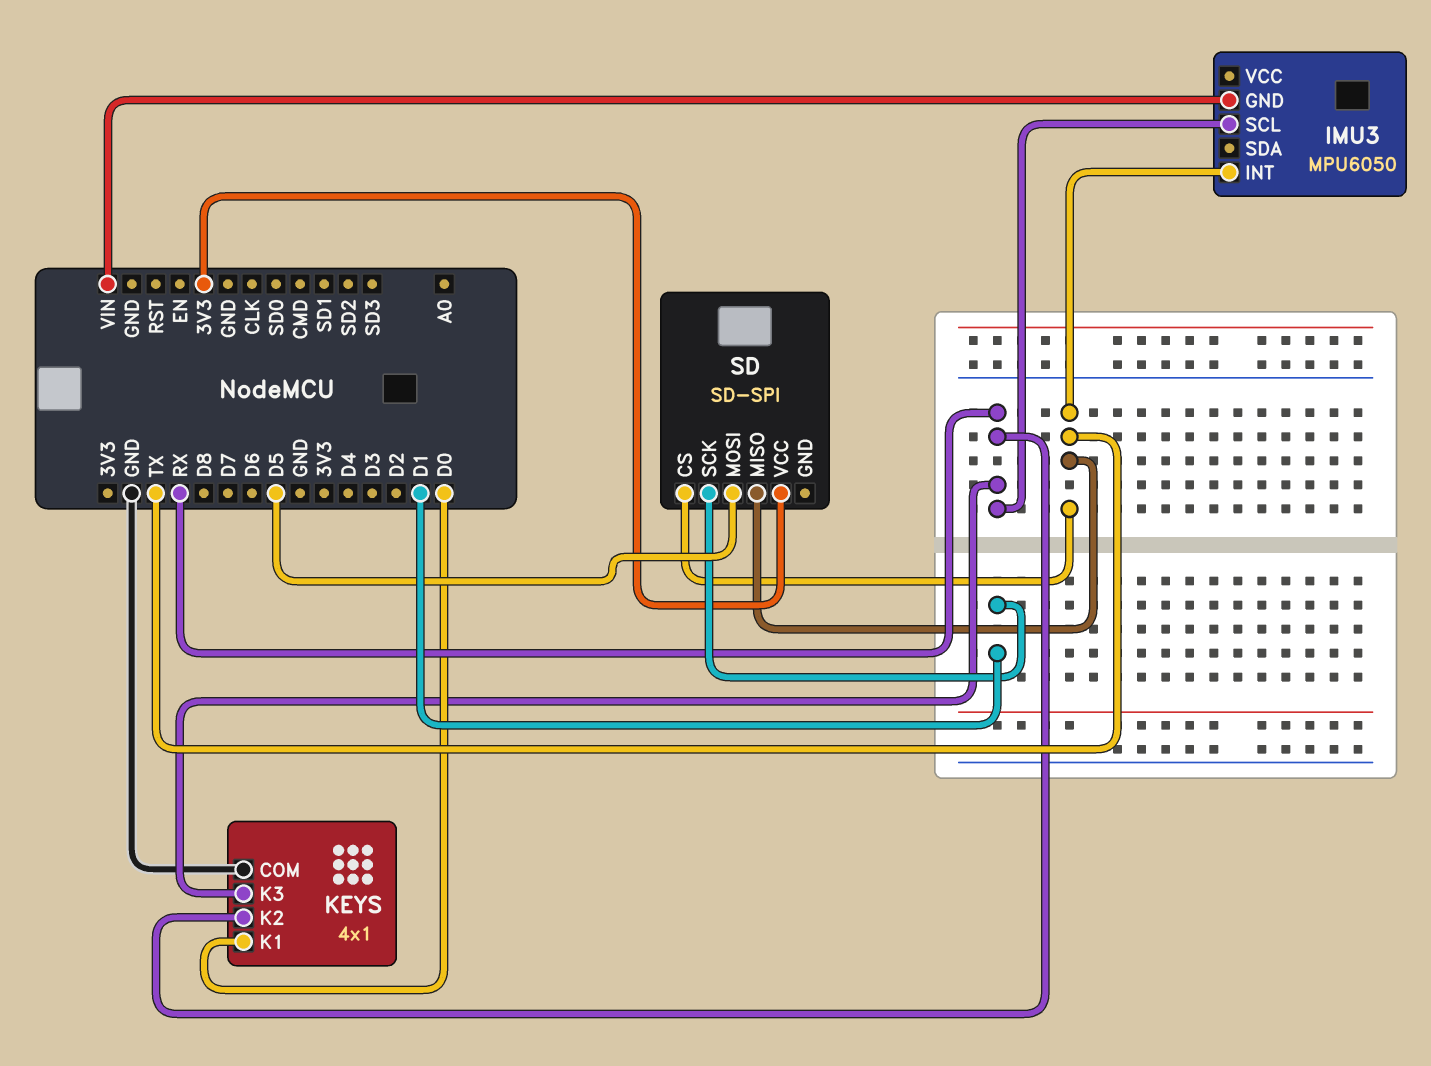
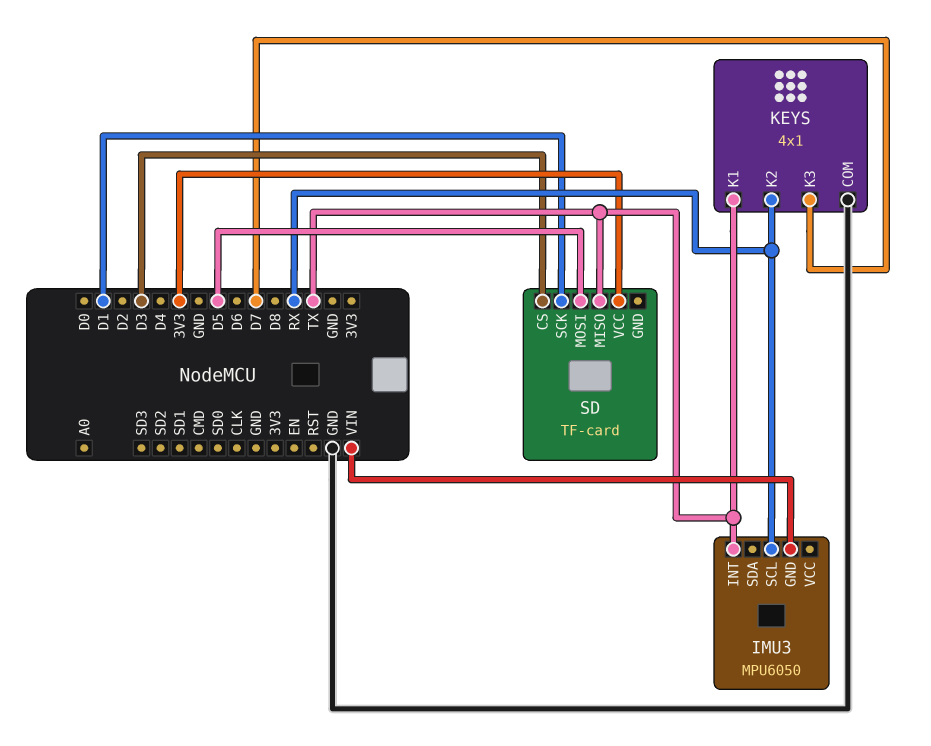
KEYS pin K1: D0 -> TX
KEYS pin K3: RX -> D7
SD: SD-SPI -> TF-card
SD pin CS: TX -> D3

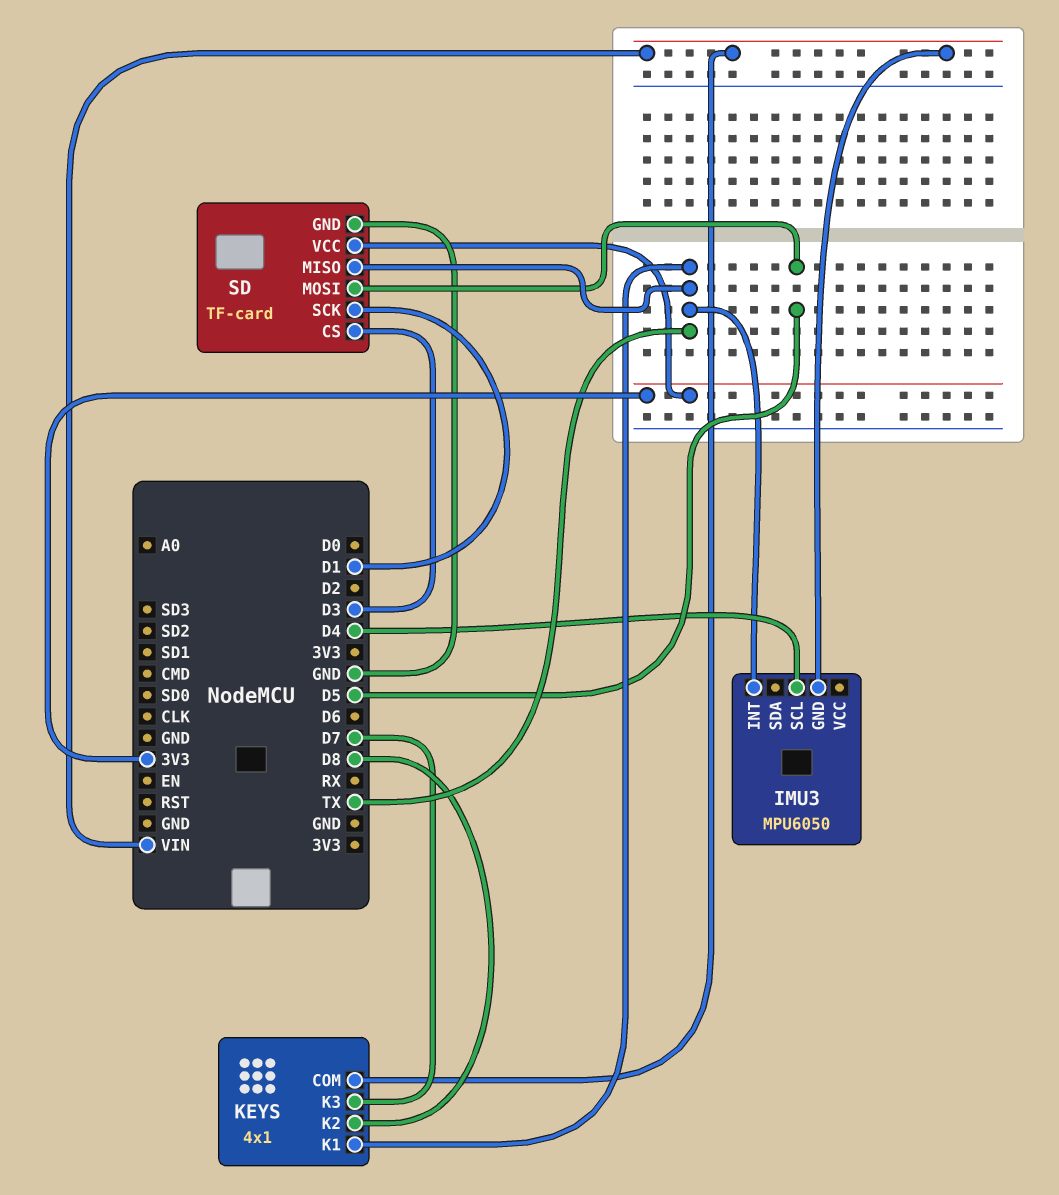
IMU3 pin SCL: RX -> D4
KEYS pin COM: GND -> VIN
KEYS pin K2: RX -> D8
SD pin GND: none -> GND

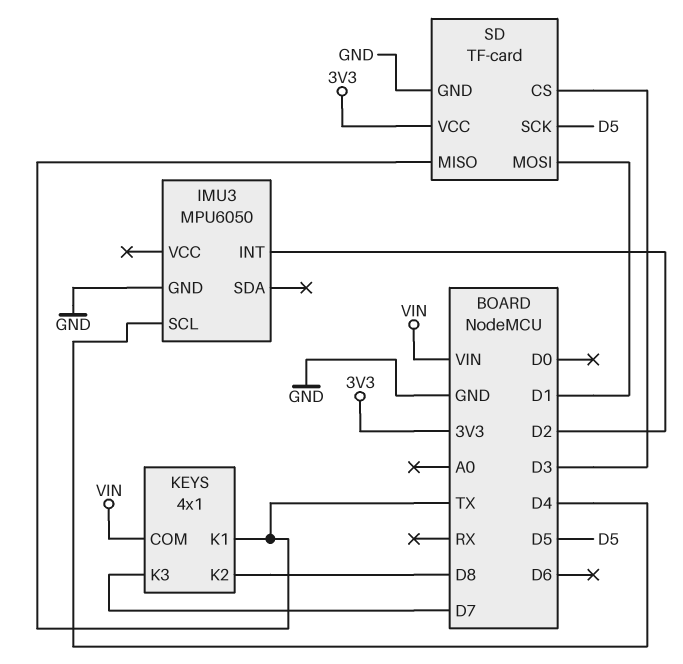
IMU3 pin GND: VIN -> GND
IMU3 pin INT: TX -> D2
SD pin MOSI: D5 -> D1
SD pin SCK: D1 -> D5

